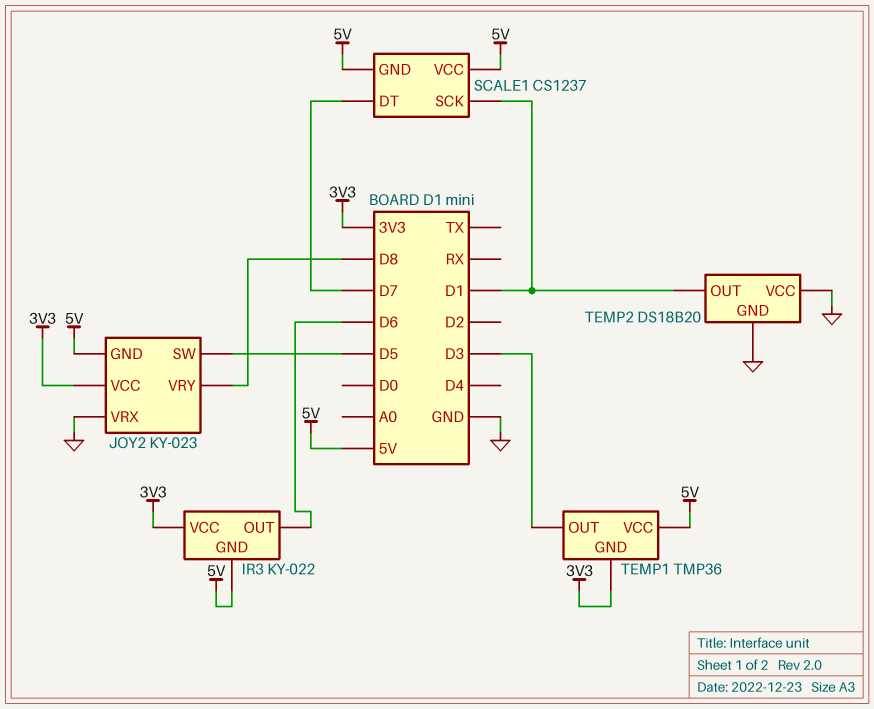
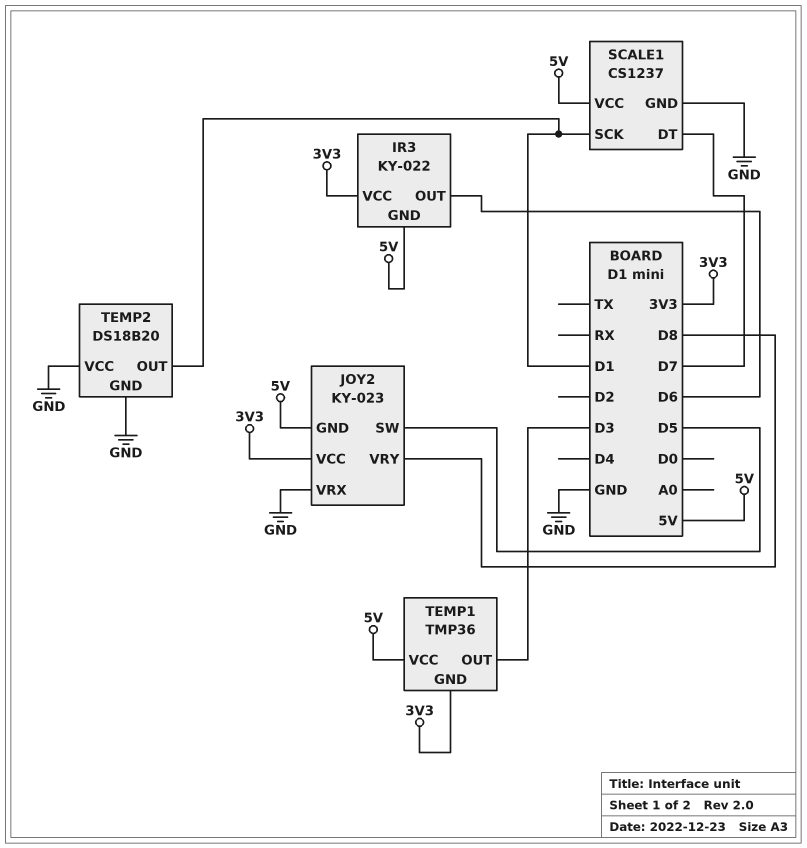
SCALE1 pin GND: 5V -> GND

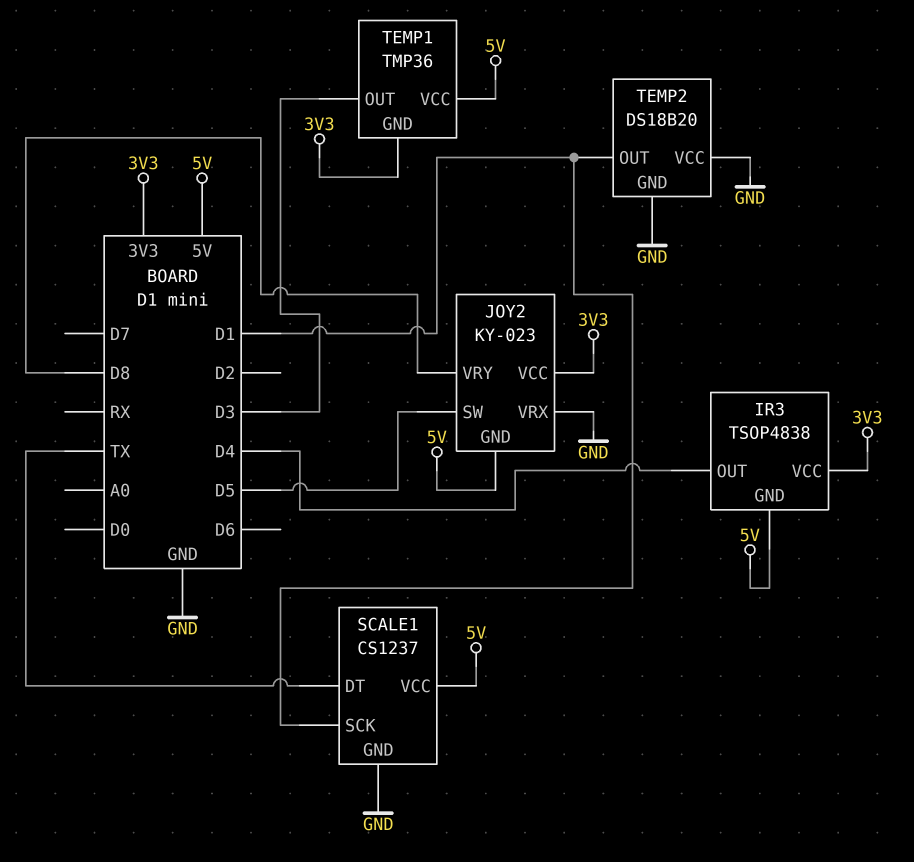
IR3: KY-022 -> TSOP4838
IR3 pin OUT: D6 -> D4
SCALE1 pin DT: D7 -> TX

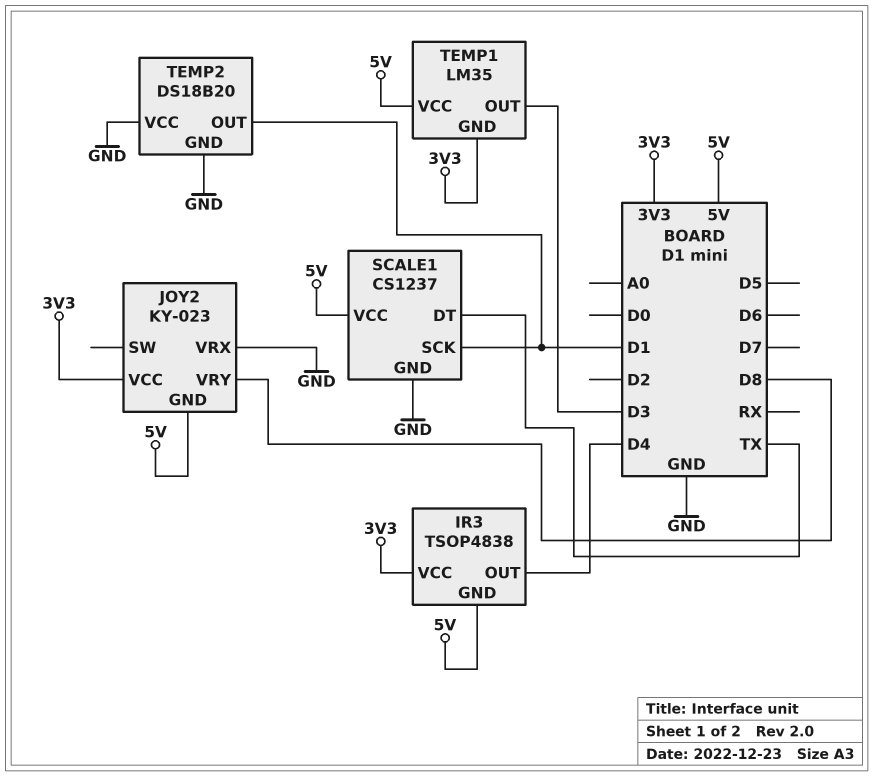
JOY2 pin SW: D5 -> none
TEMP1: TMP36 -> LM35

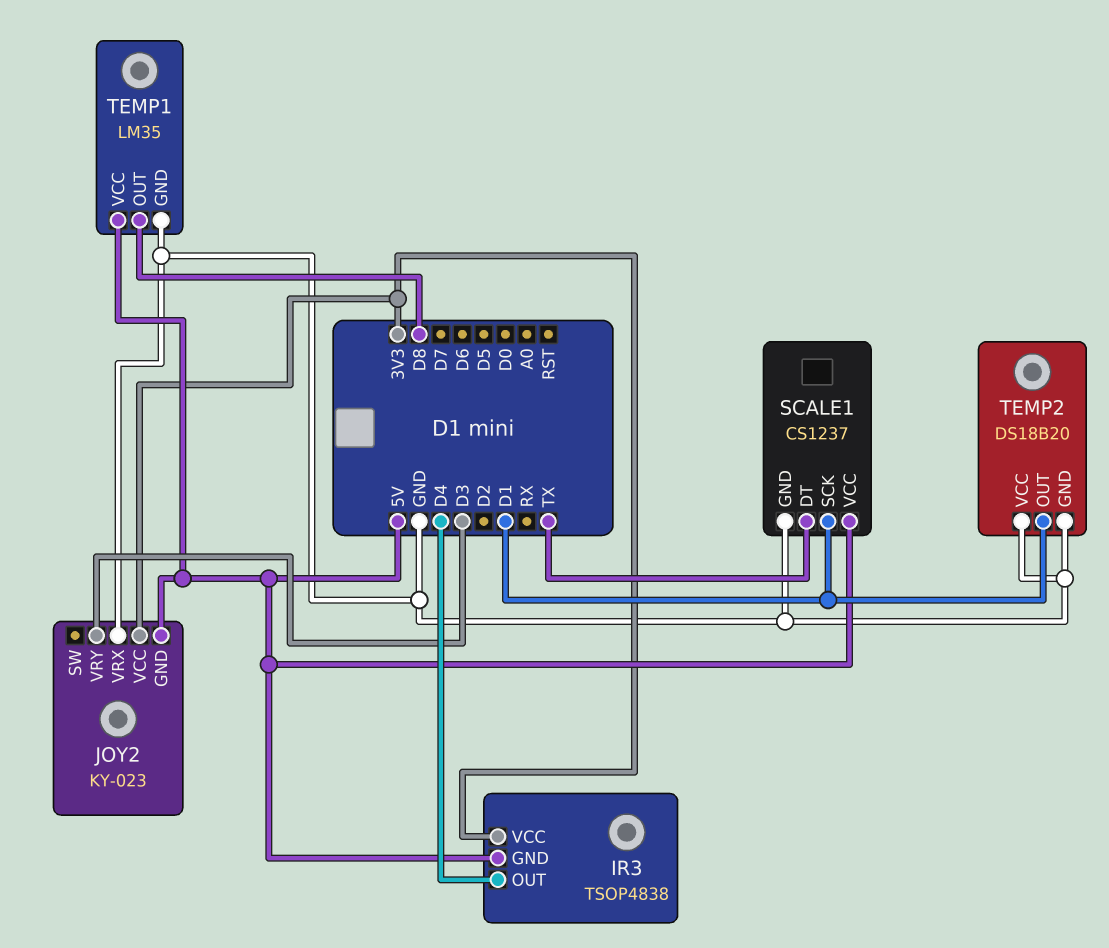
JOY2 pin VRY: D8 -> D3
TEMP1 pin GND: 3V3 -> GND
TEMP1 pin OUT: D3 -> D8

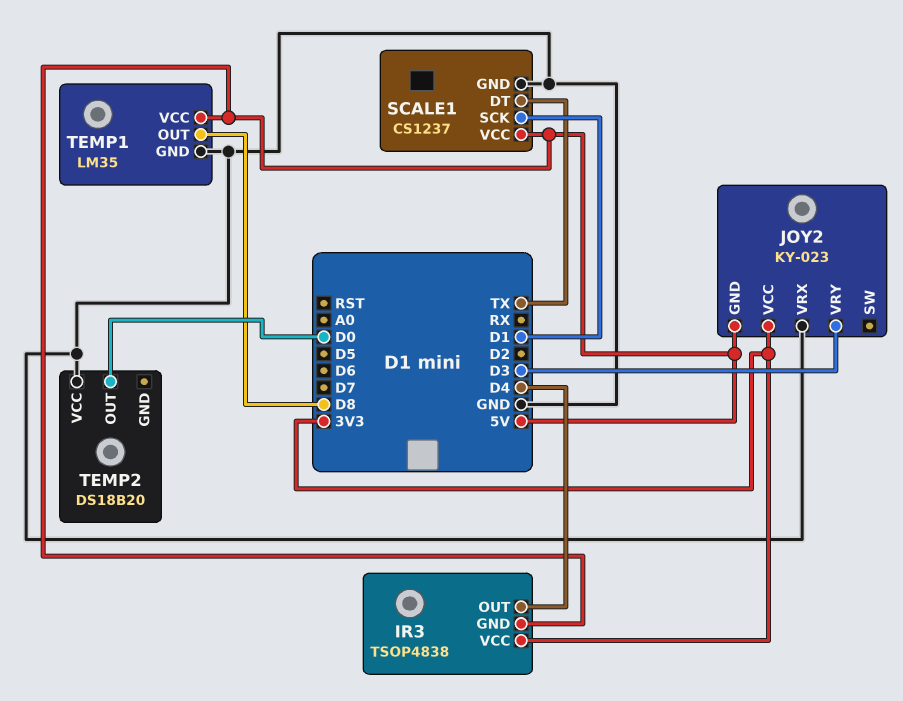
TEMP2 pin GND: GND -> none
TEMP2 pin OUT: D1 -> D0

